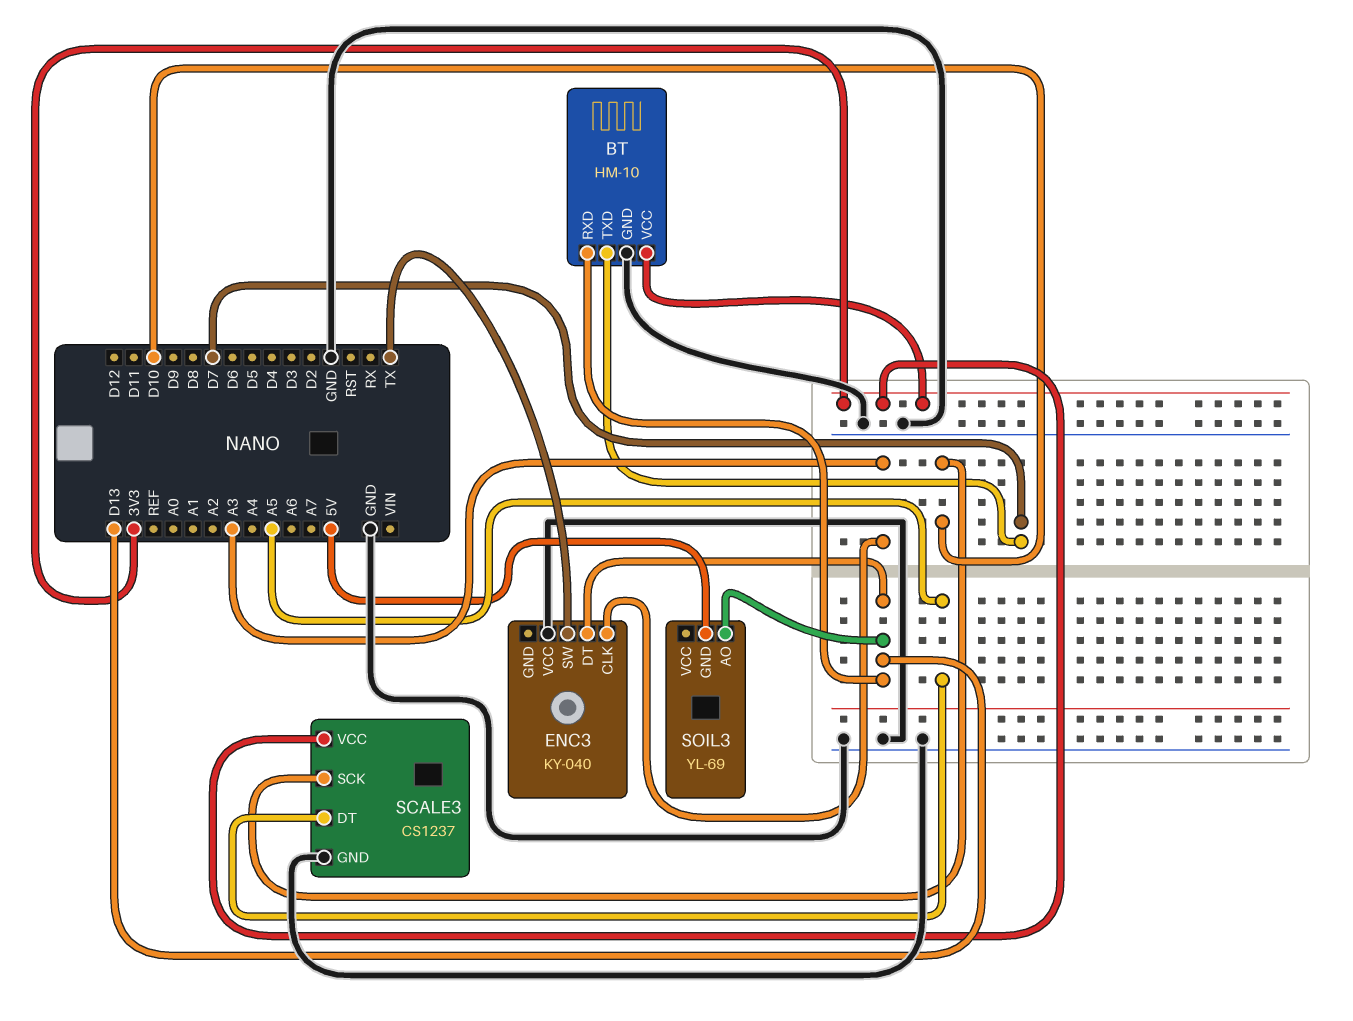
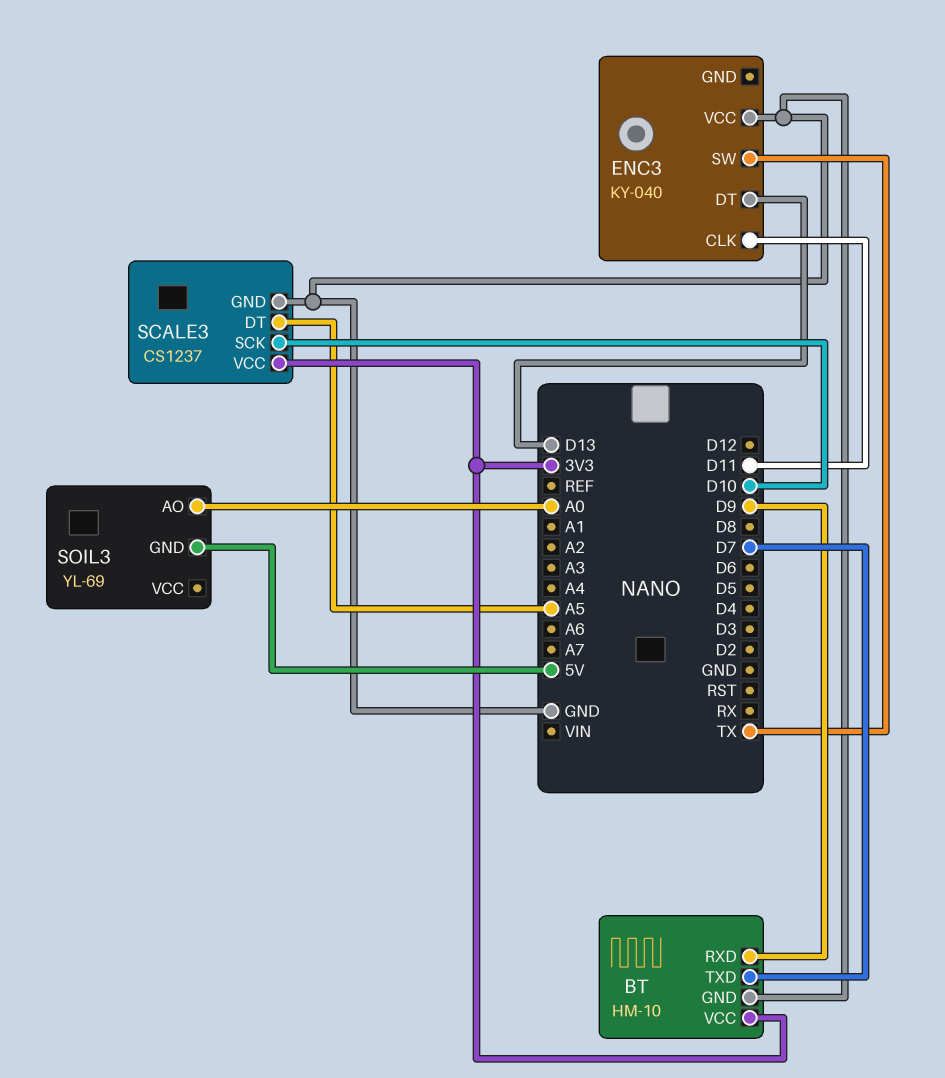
BT pin RXD: D13 -> D9
ENC3 pin CLK: A3 -> D11
SOIL3 pin AO: D13 -> A0

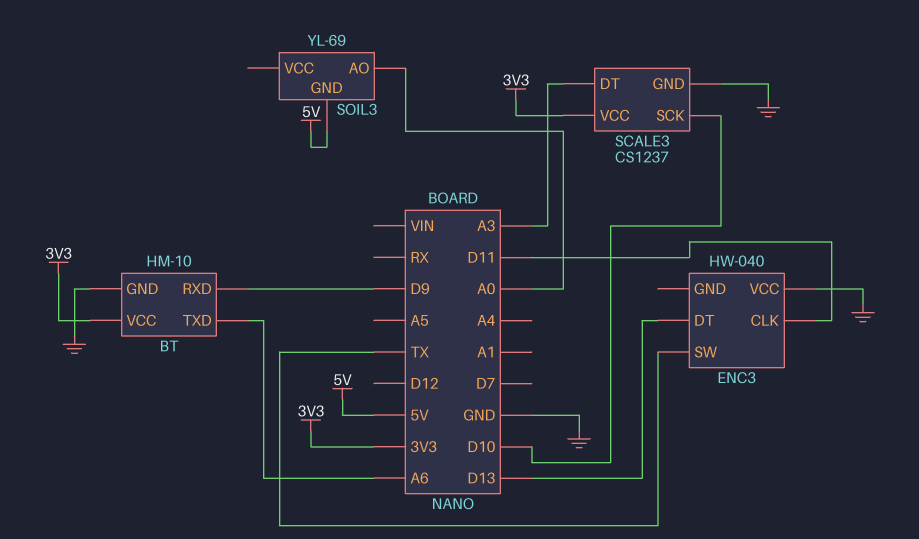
BT pin TXD: D7 -> A6
ENC3: KY-040 -> HW-040
SCALE3 pin DT: A5 -> A3

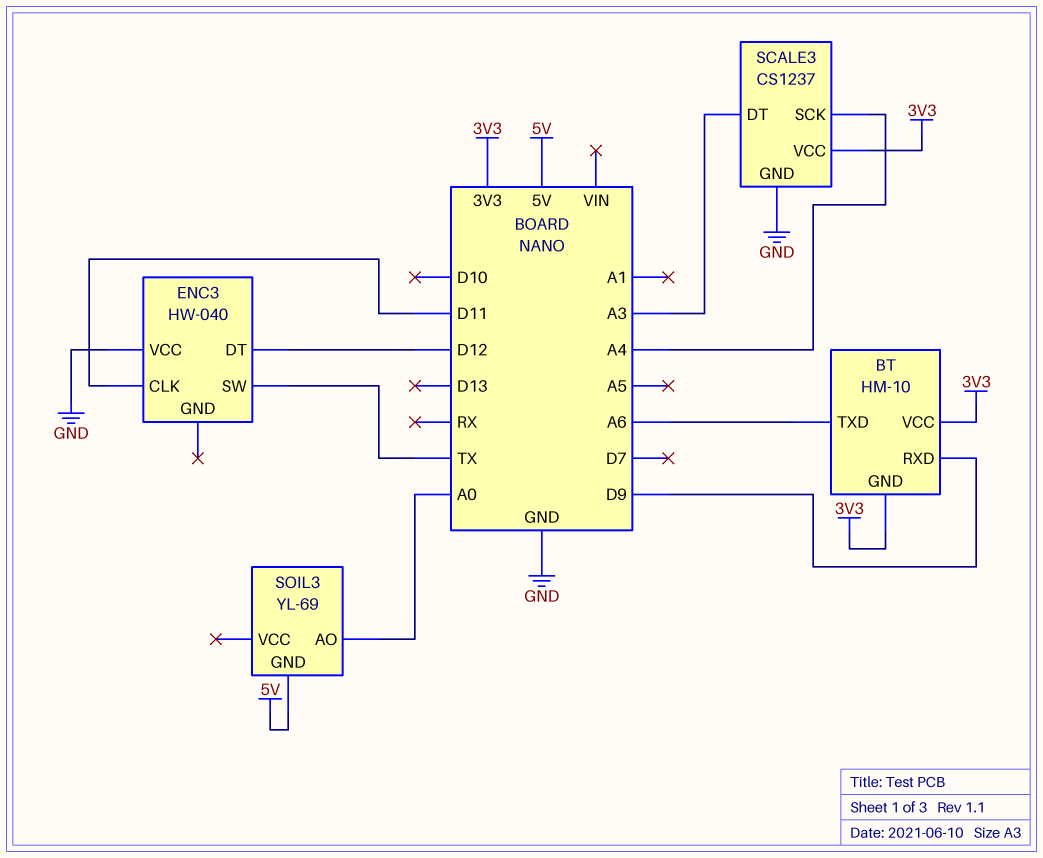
BT pin GND: GND -> 3V3
ENC3 pin DT: D13 -> D12
SCALE3 pin SCK: D10 -> A4

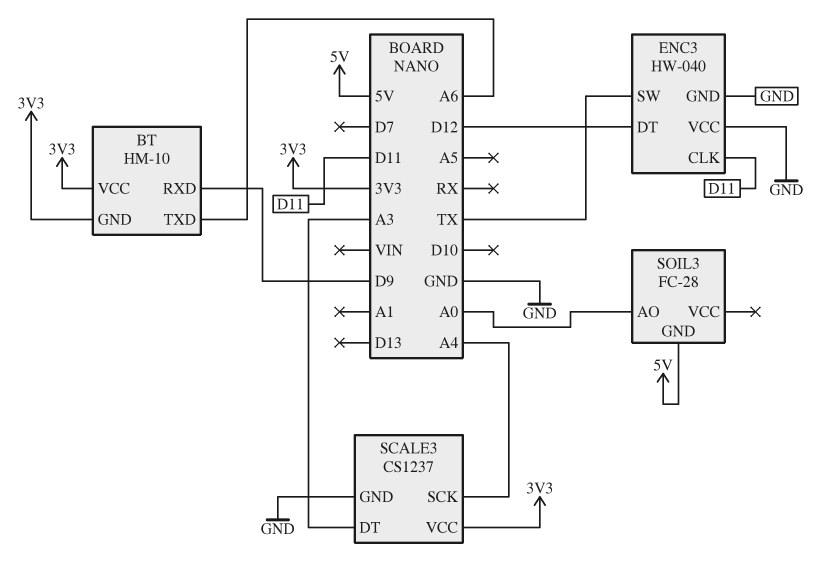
ENC3 pin GND: none -> GND
SOIL3: YL-69 -> FC-28

